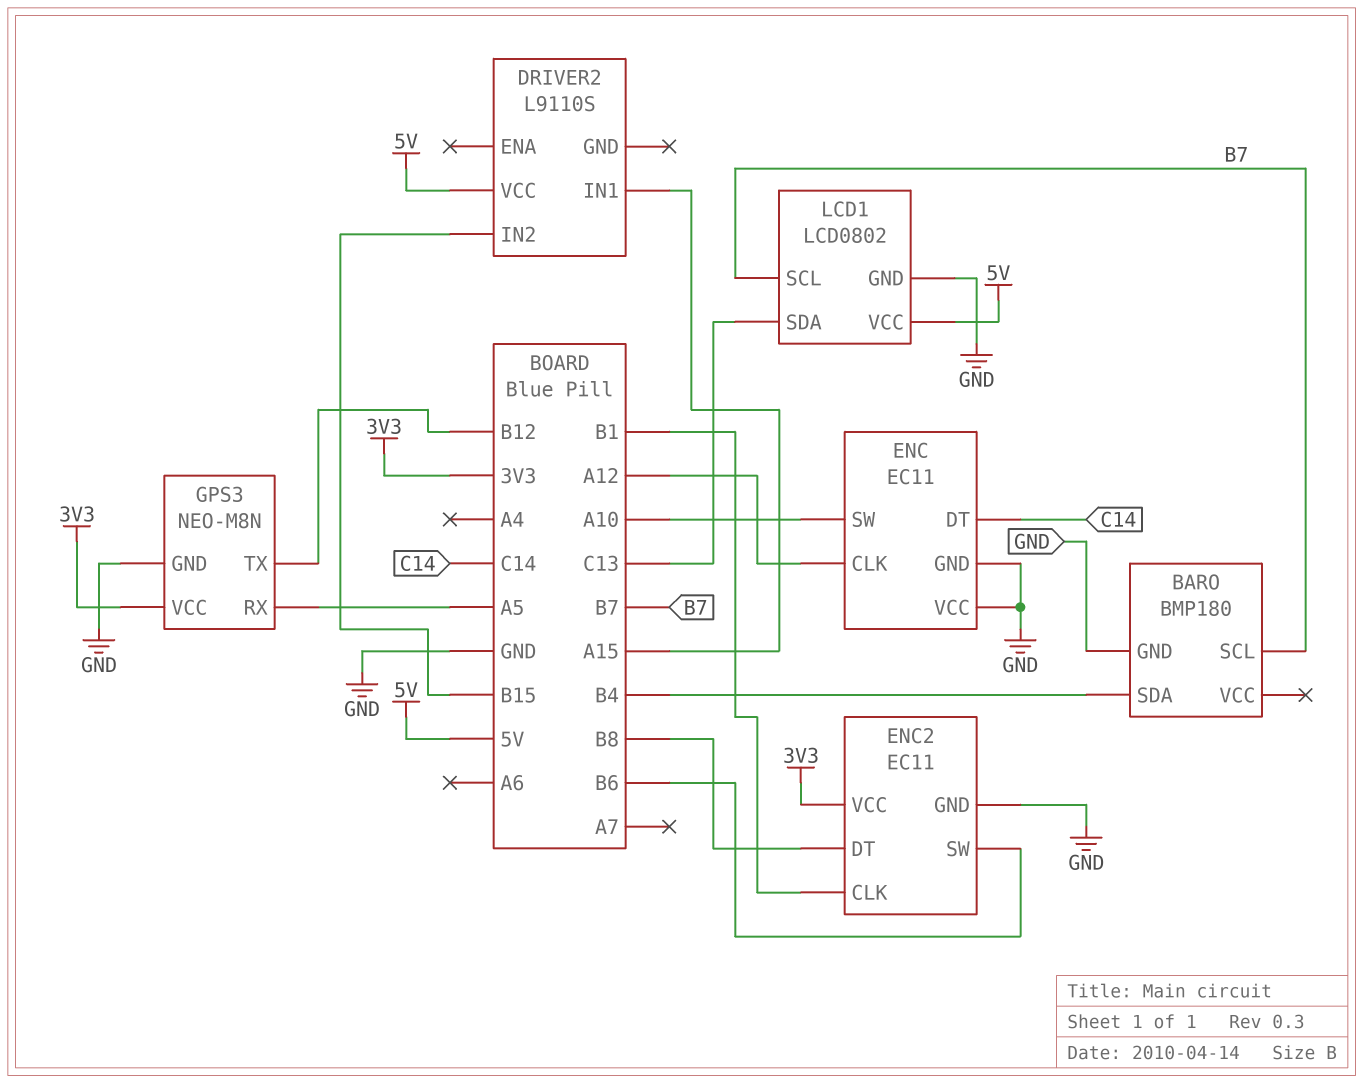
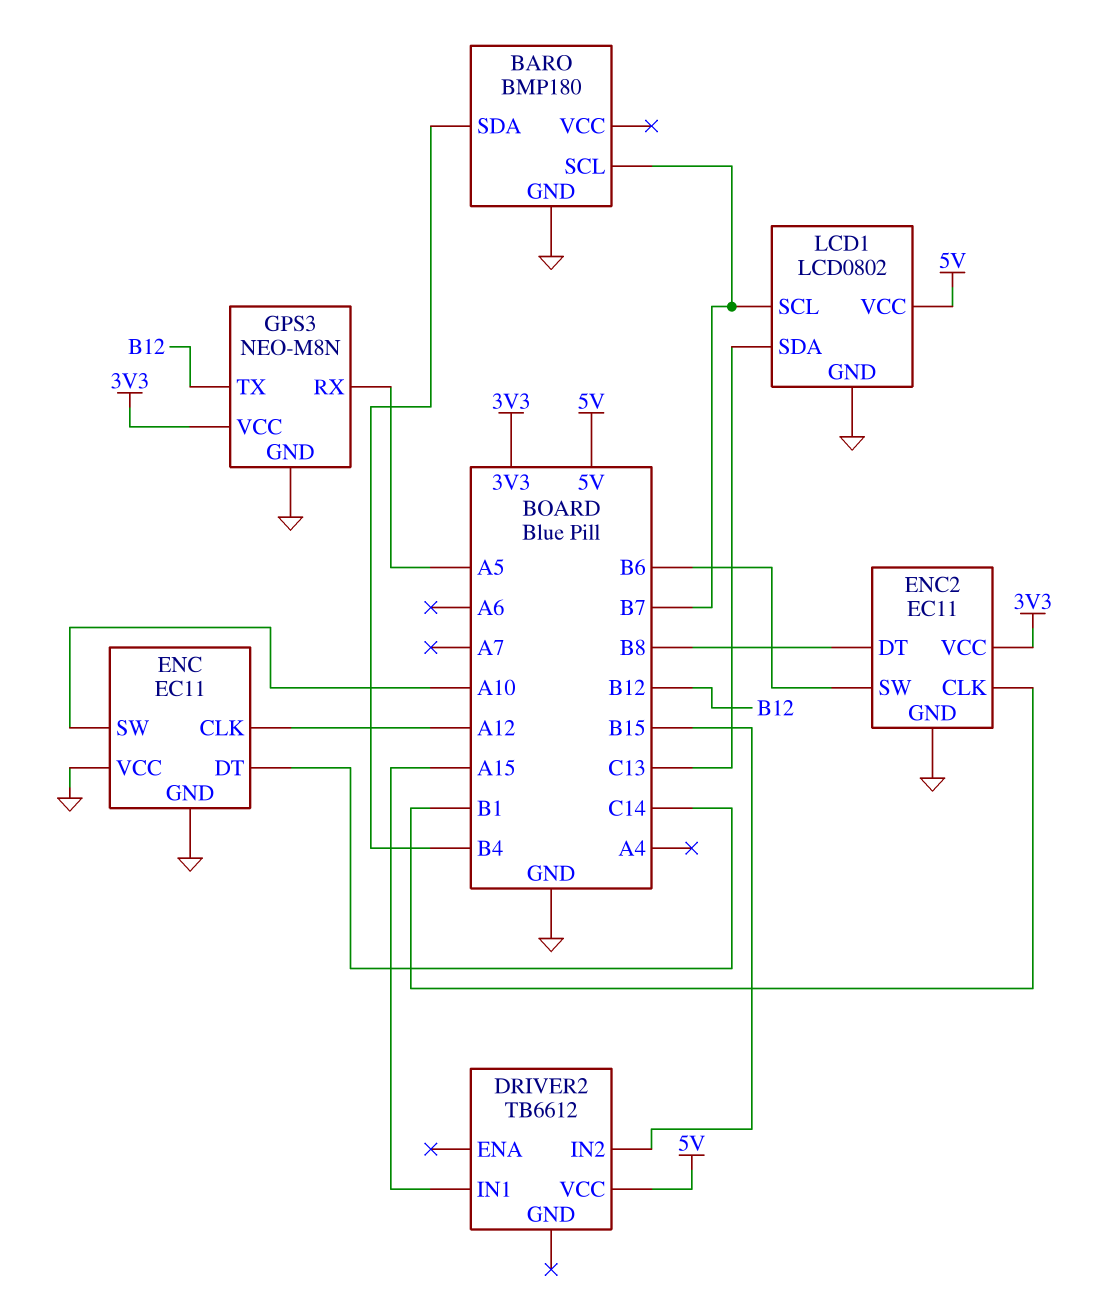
DRIVER2: L9110S -> TB6612

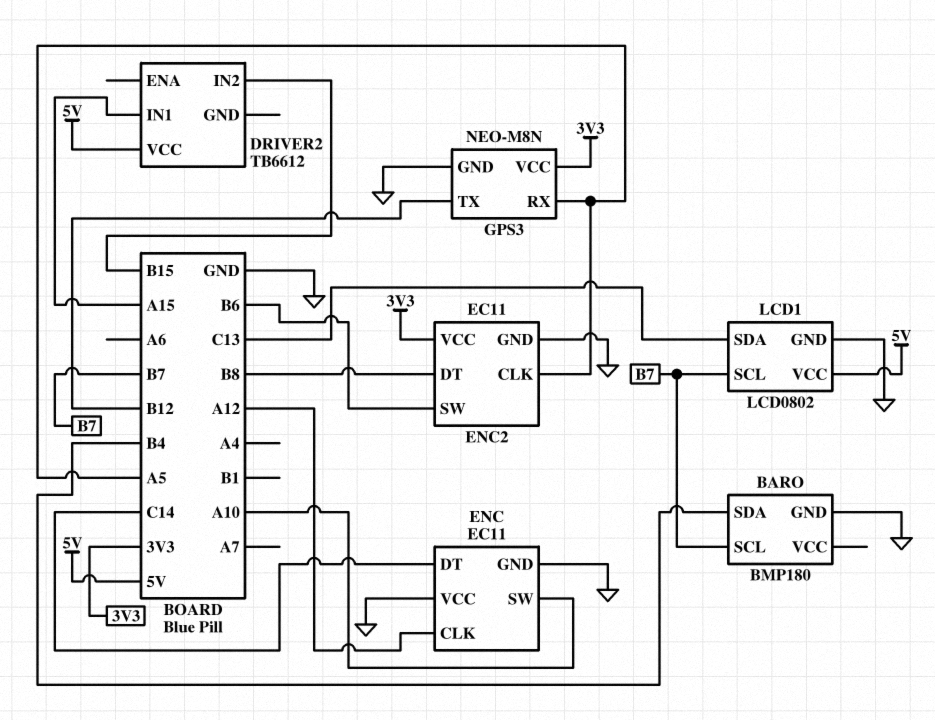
ENC2 pin CLK: B1 -> A5

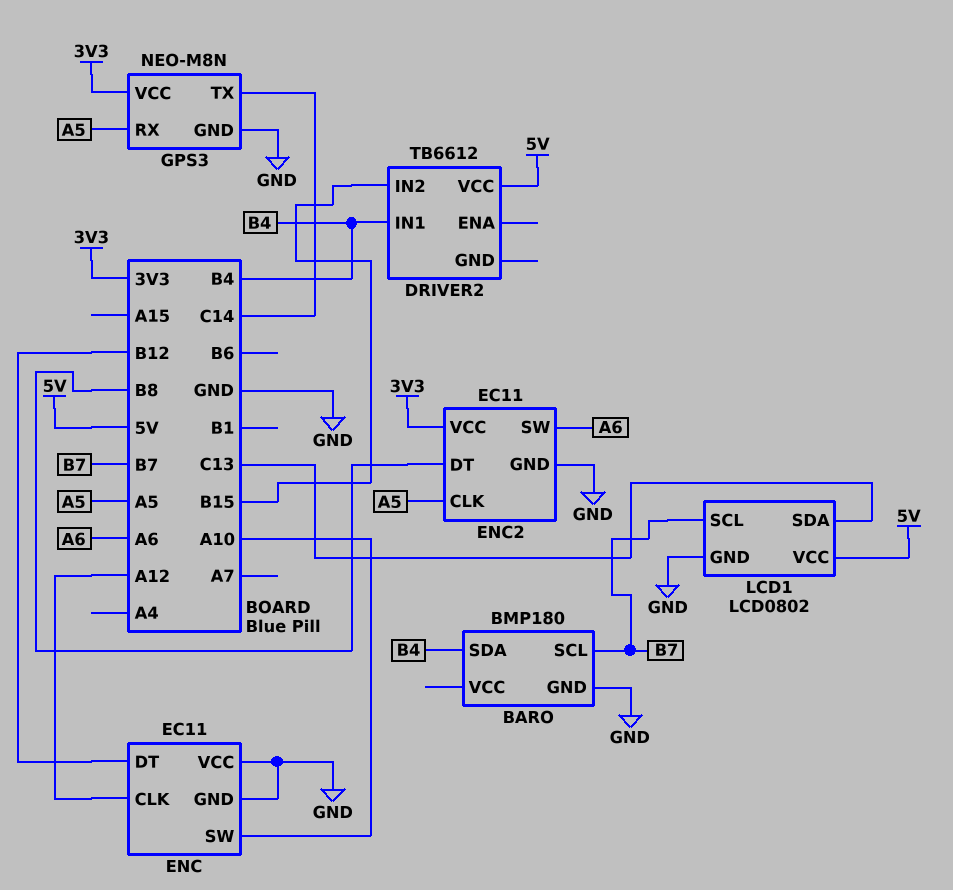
DRIVER2 pin IN1: A15 -> B4
ENC pin DT: C14 -> B12
ENC2 pin SW: B6 -> A6
GPS3 pin TX: B12 -> C14

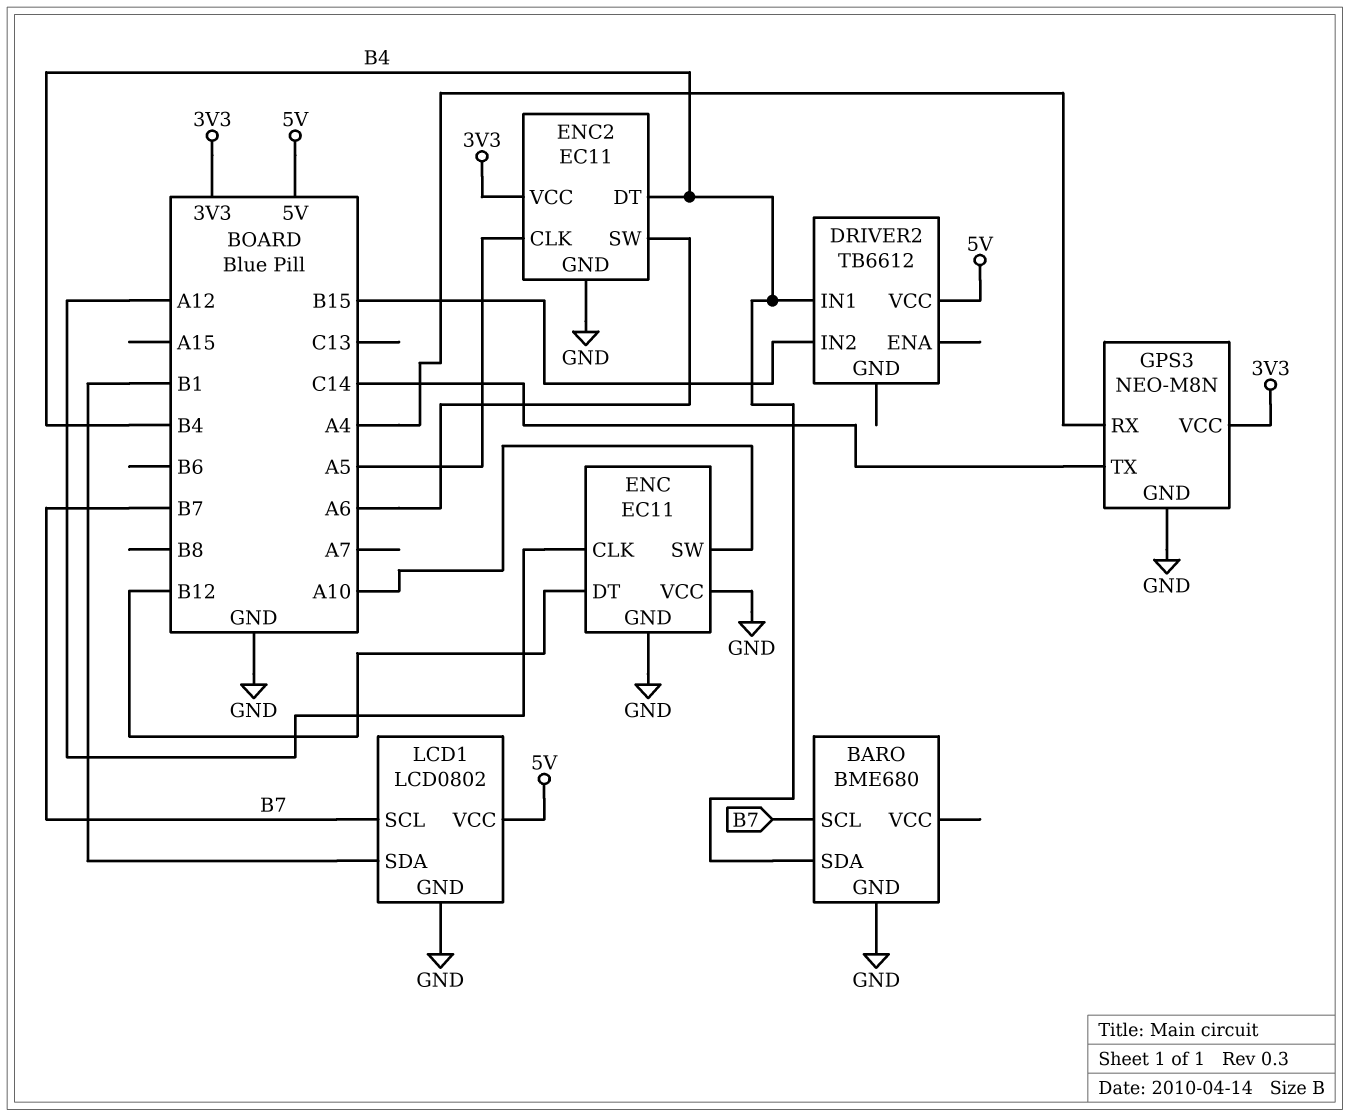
BARO: BMP180 -> BME680
ENC2 pin DT: B8 -> B4
GPS3 pin RX: A5 -> A4
LCD1 pin SDA: C13 -> B1

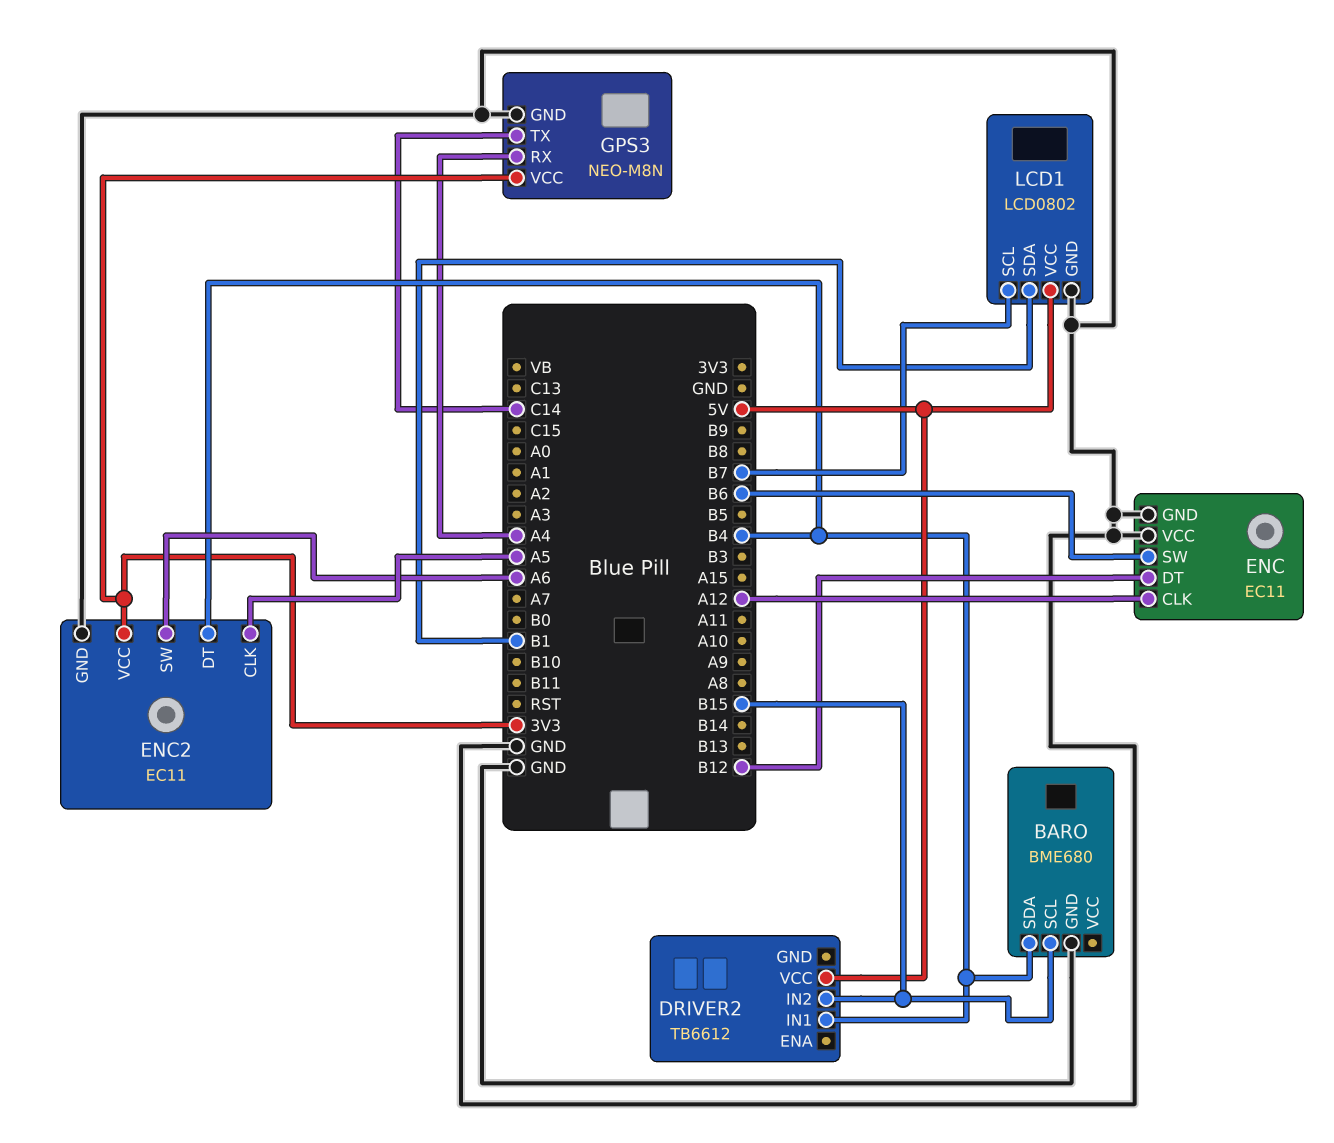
BARO pin SCL: B7 -> B15
ENC pin SW: A10 -> B6

